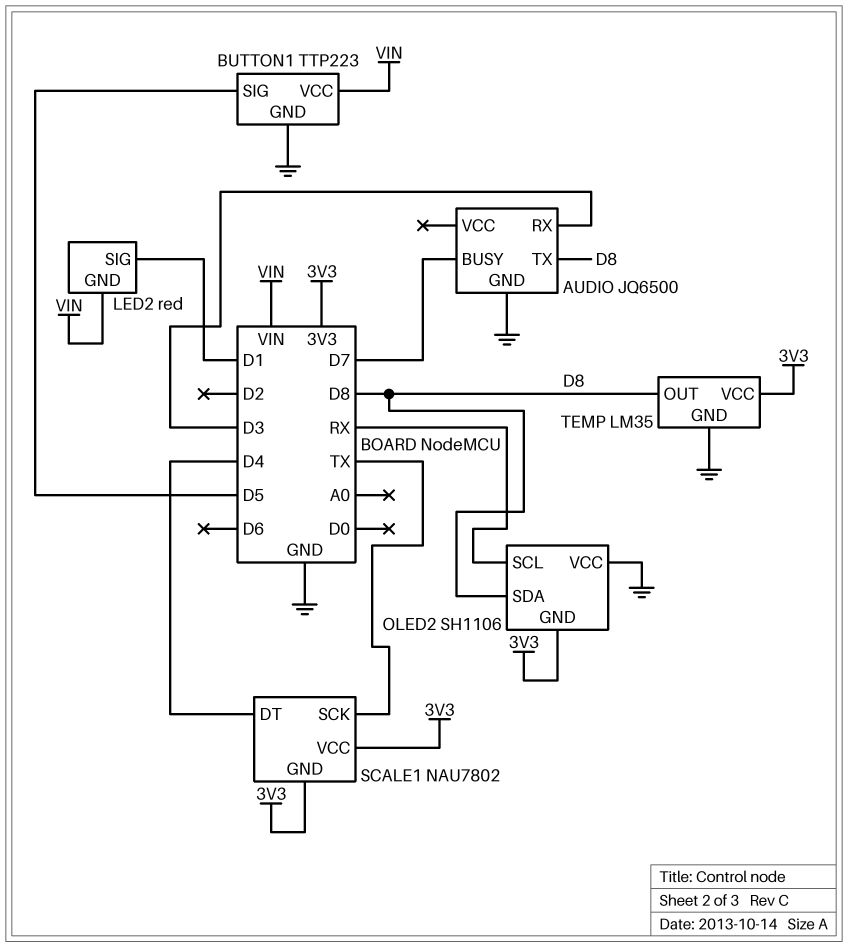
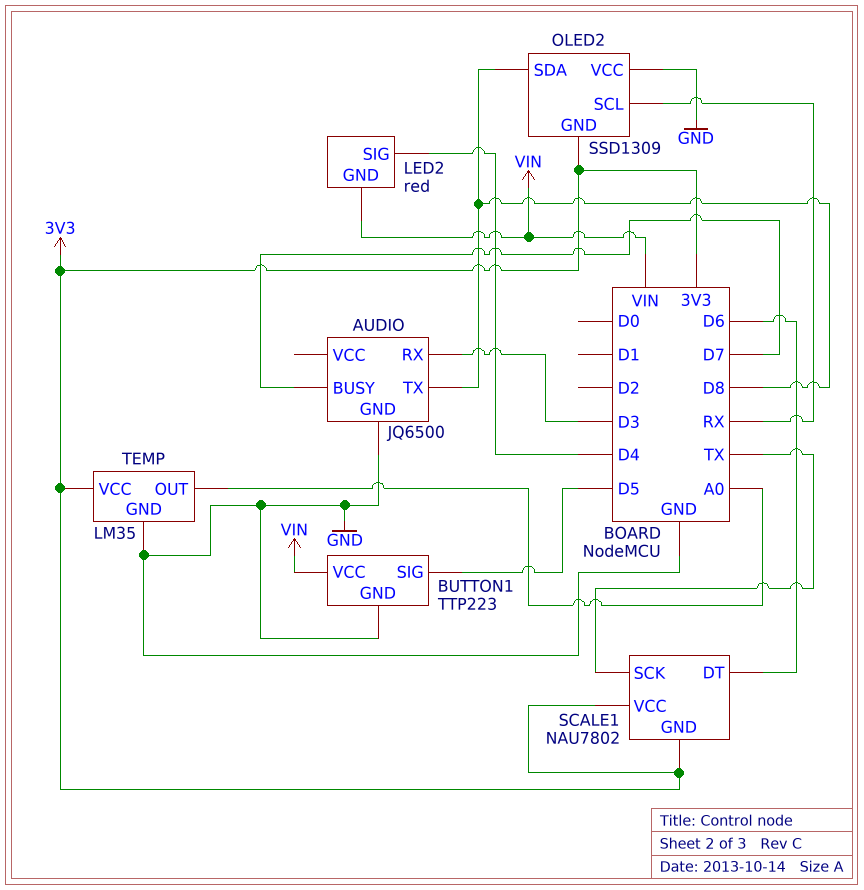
LED2 pin SIG: D1 -> D4
OLED2: SH1106 -> SSD1309
SCALE1 pin DT: D4 -> D6
TEMP pin OUT: D8 -> A0

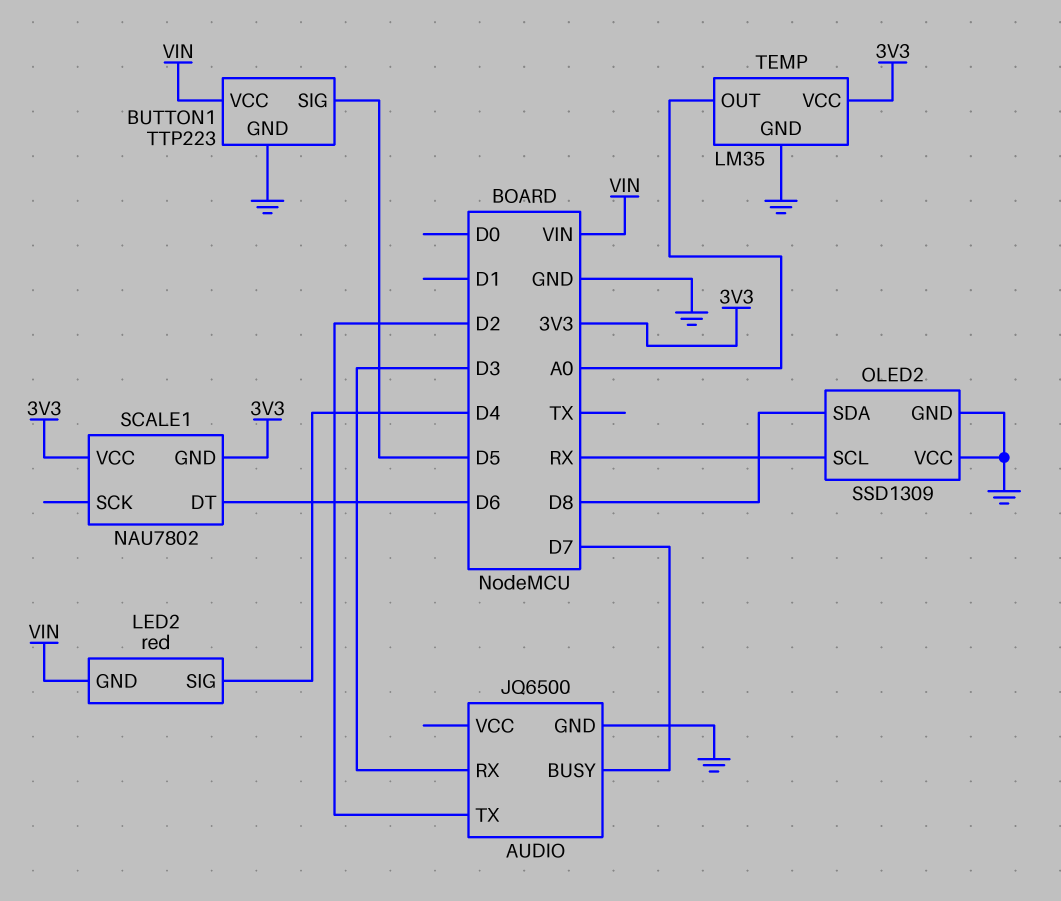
AUDIO pin TX: D8 -> D2
OLED2 pin GND: 3V3 -> GND
SCALE1 pin SCK: TX -> none

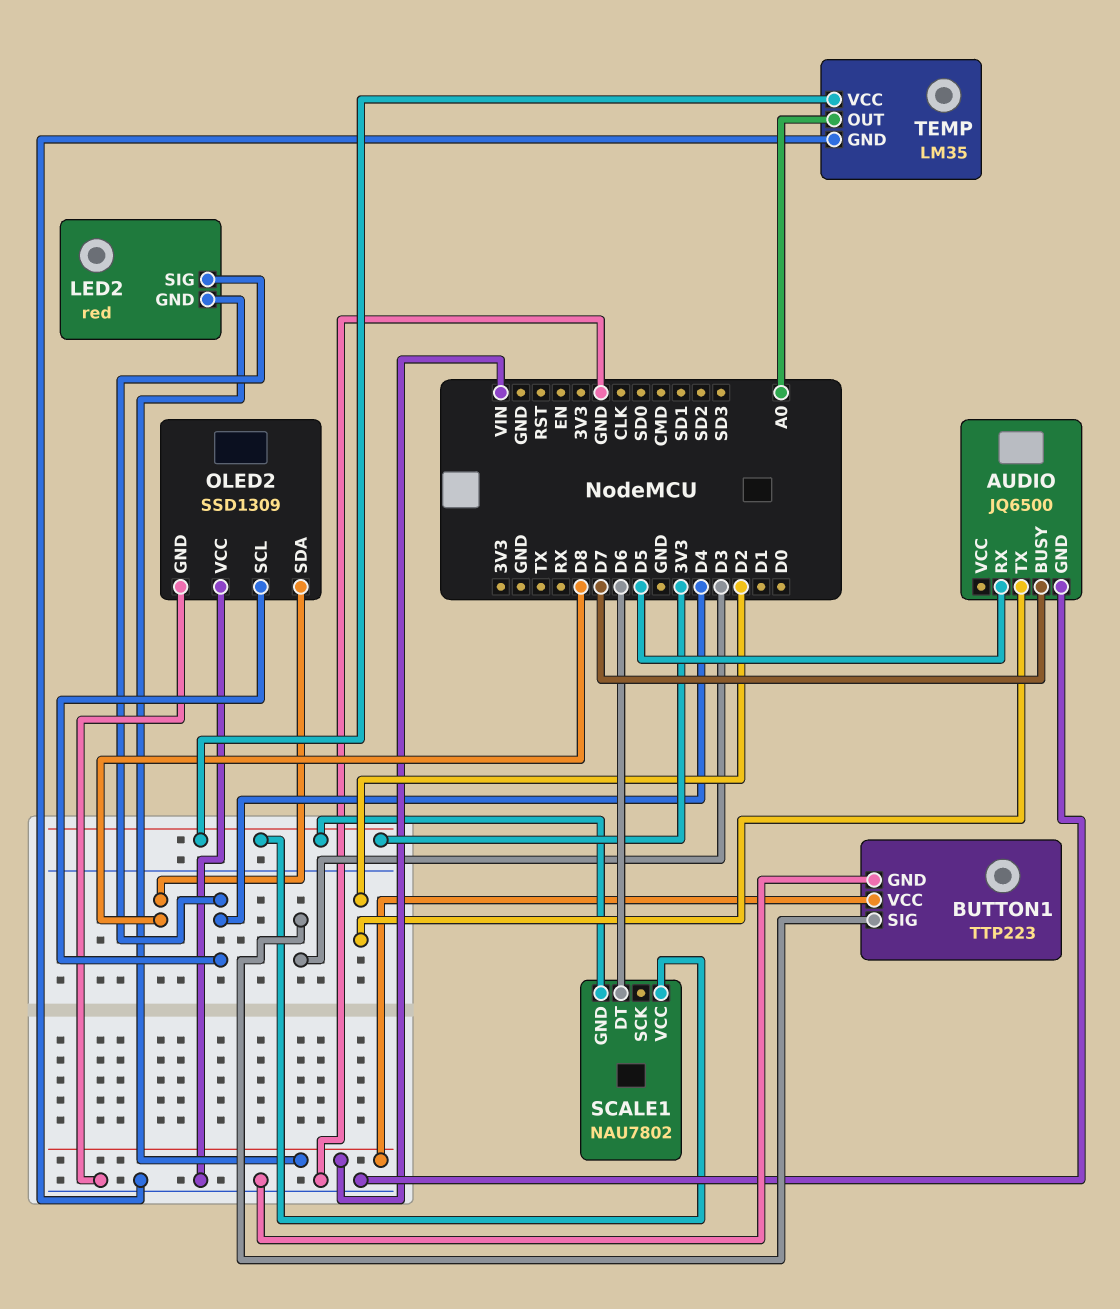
AUDIO pin RX: D3 -> D5
BUTTON1 pin SIG: D5 -> D3
OLED2 pin SCL: RX -> D4

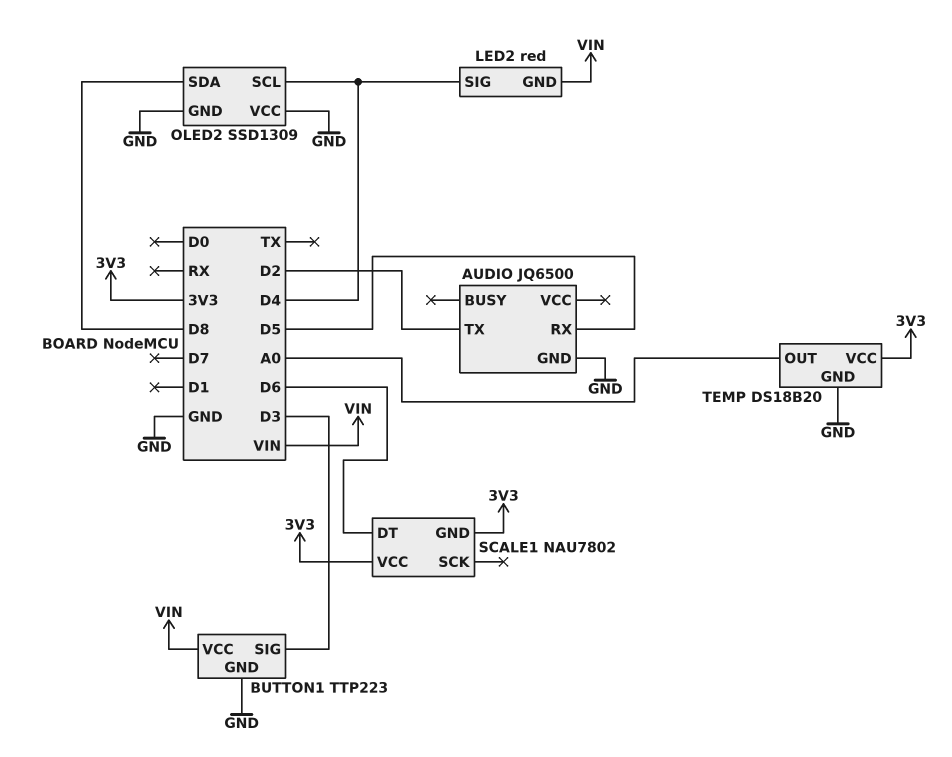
AUDIO pin BUSY: D7 -> none
TEMP: LM35 -> DS18B20

